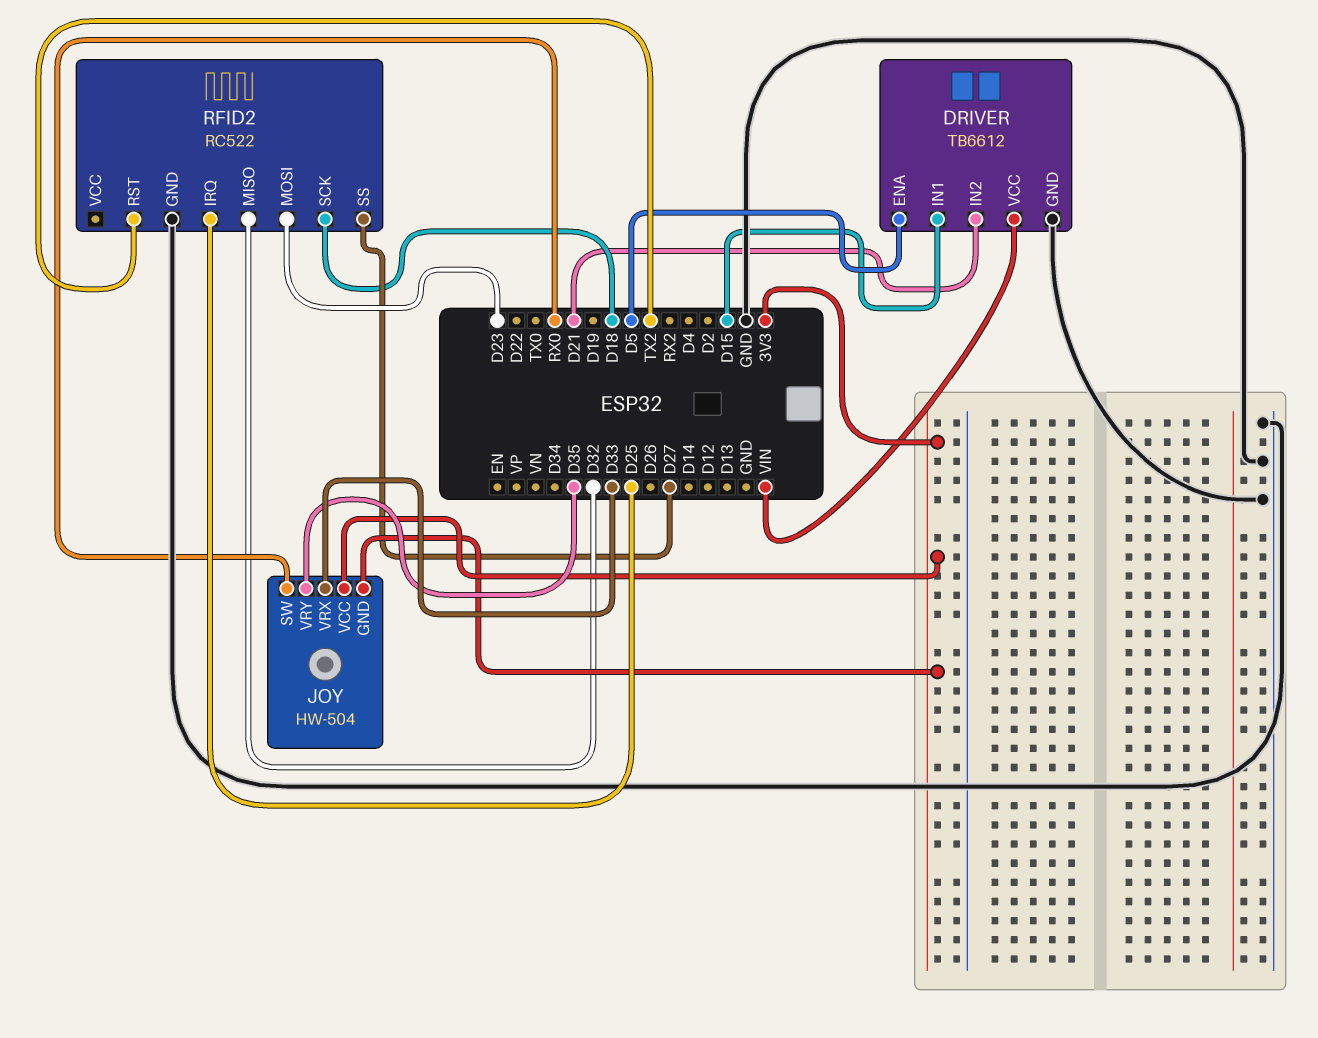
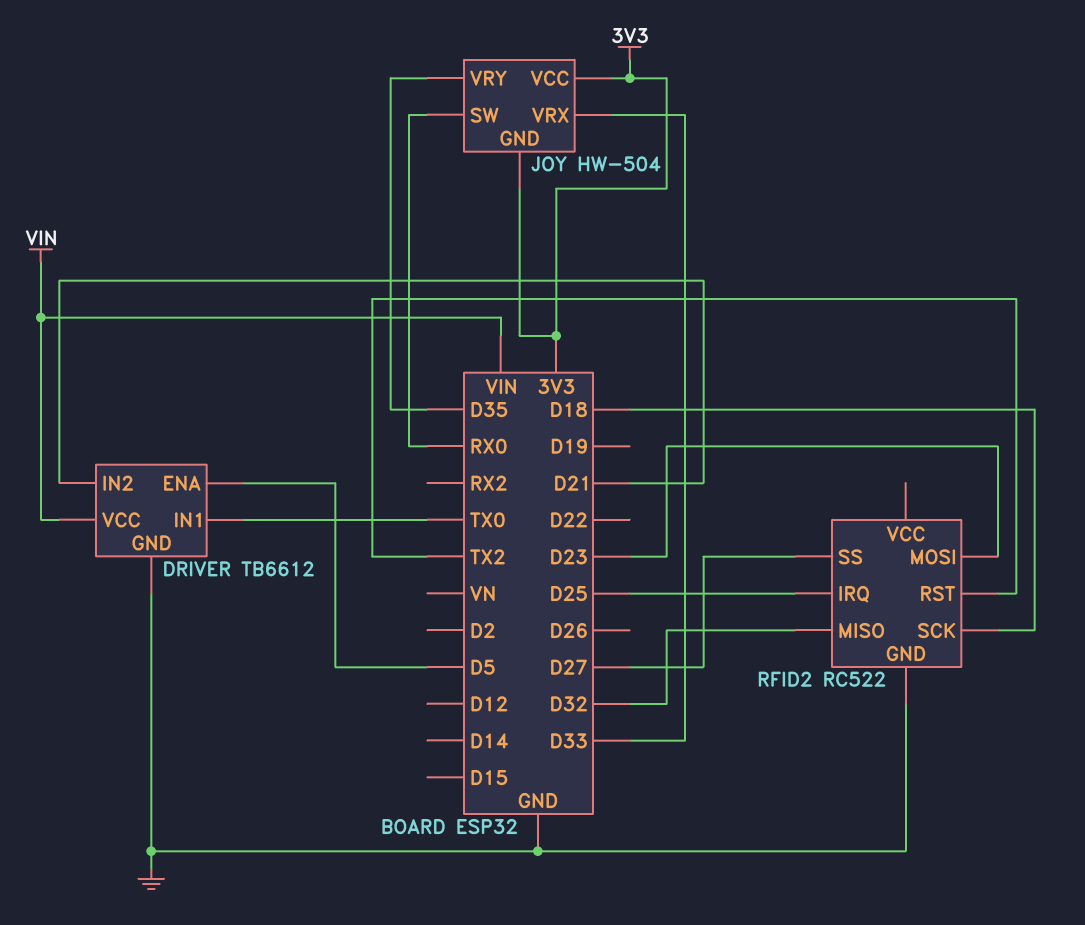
DRIVER pin IN1: D15 -> TX0

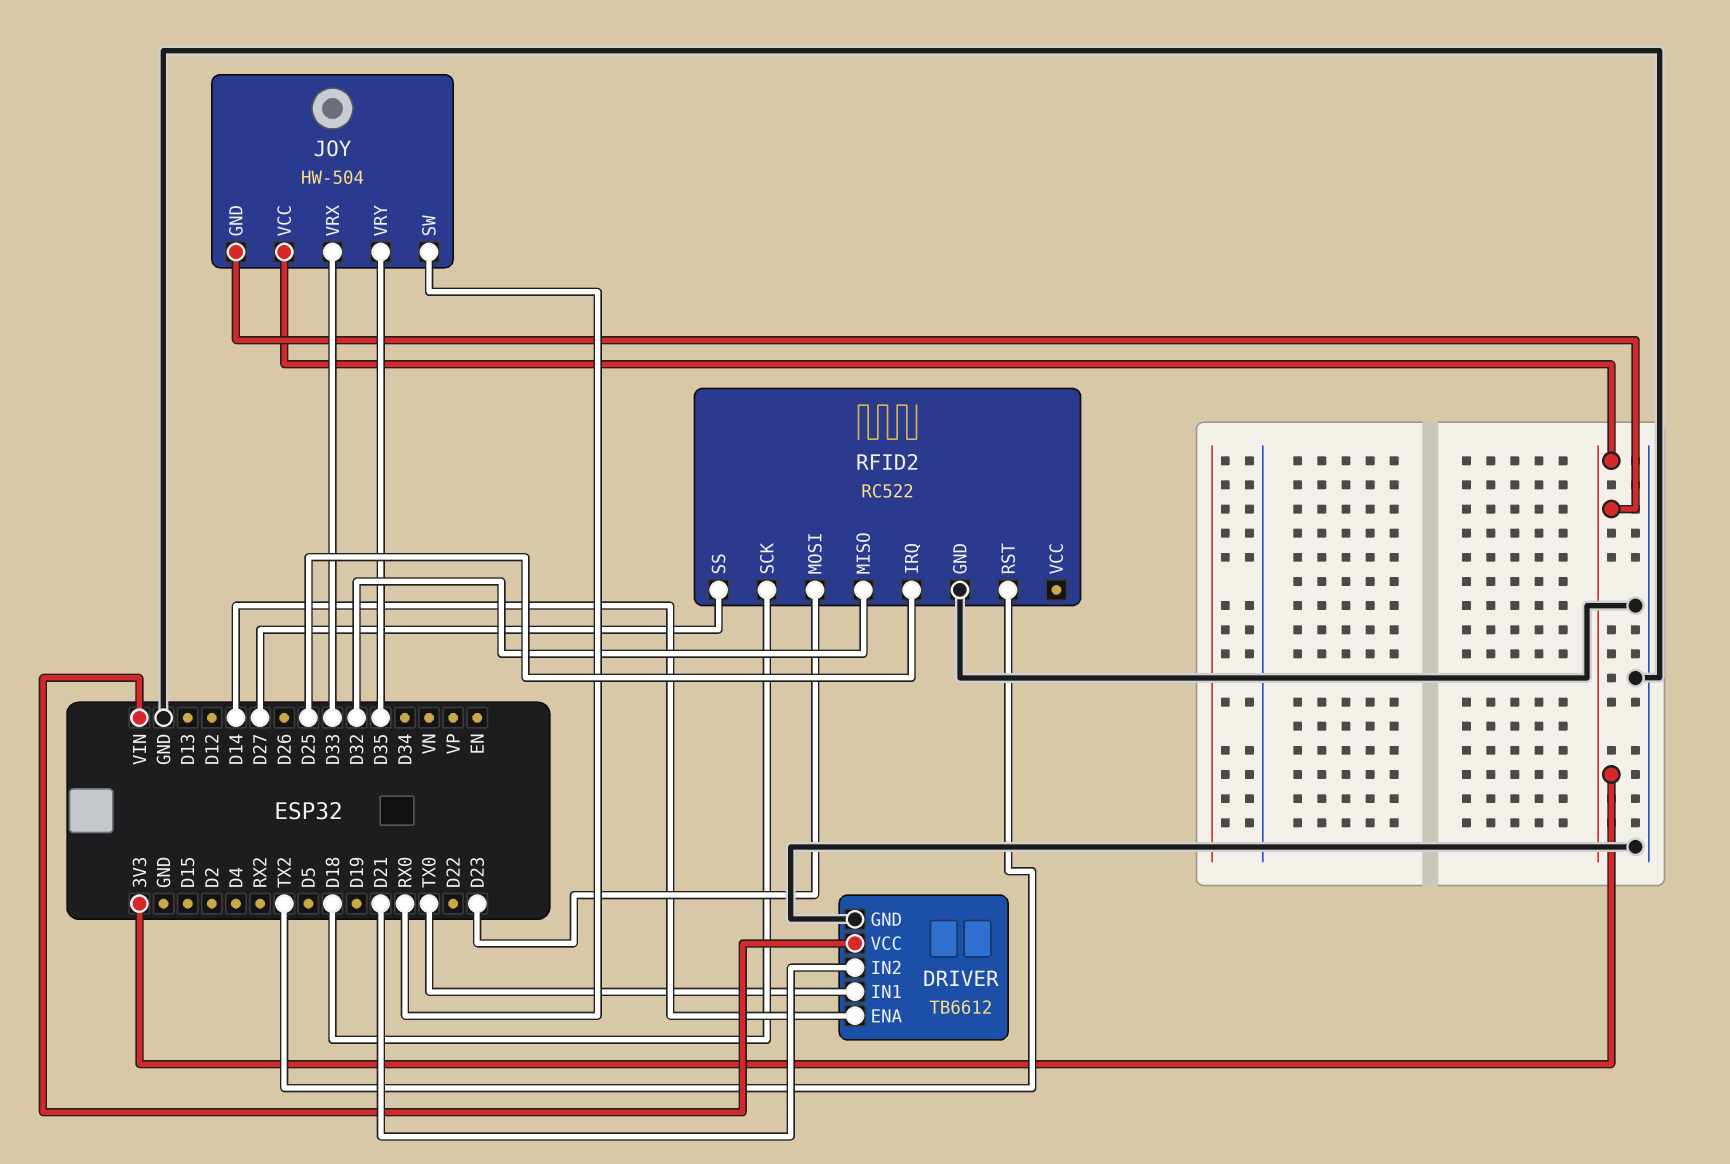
DRIVER pin ENA: D5 -> D14

